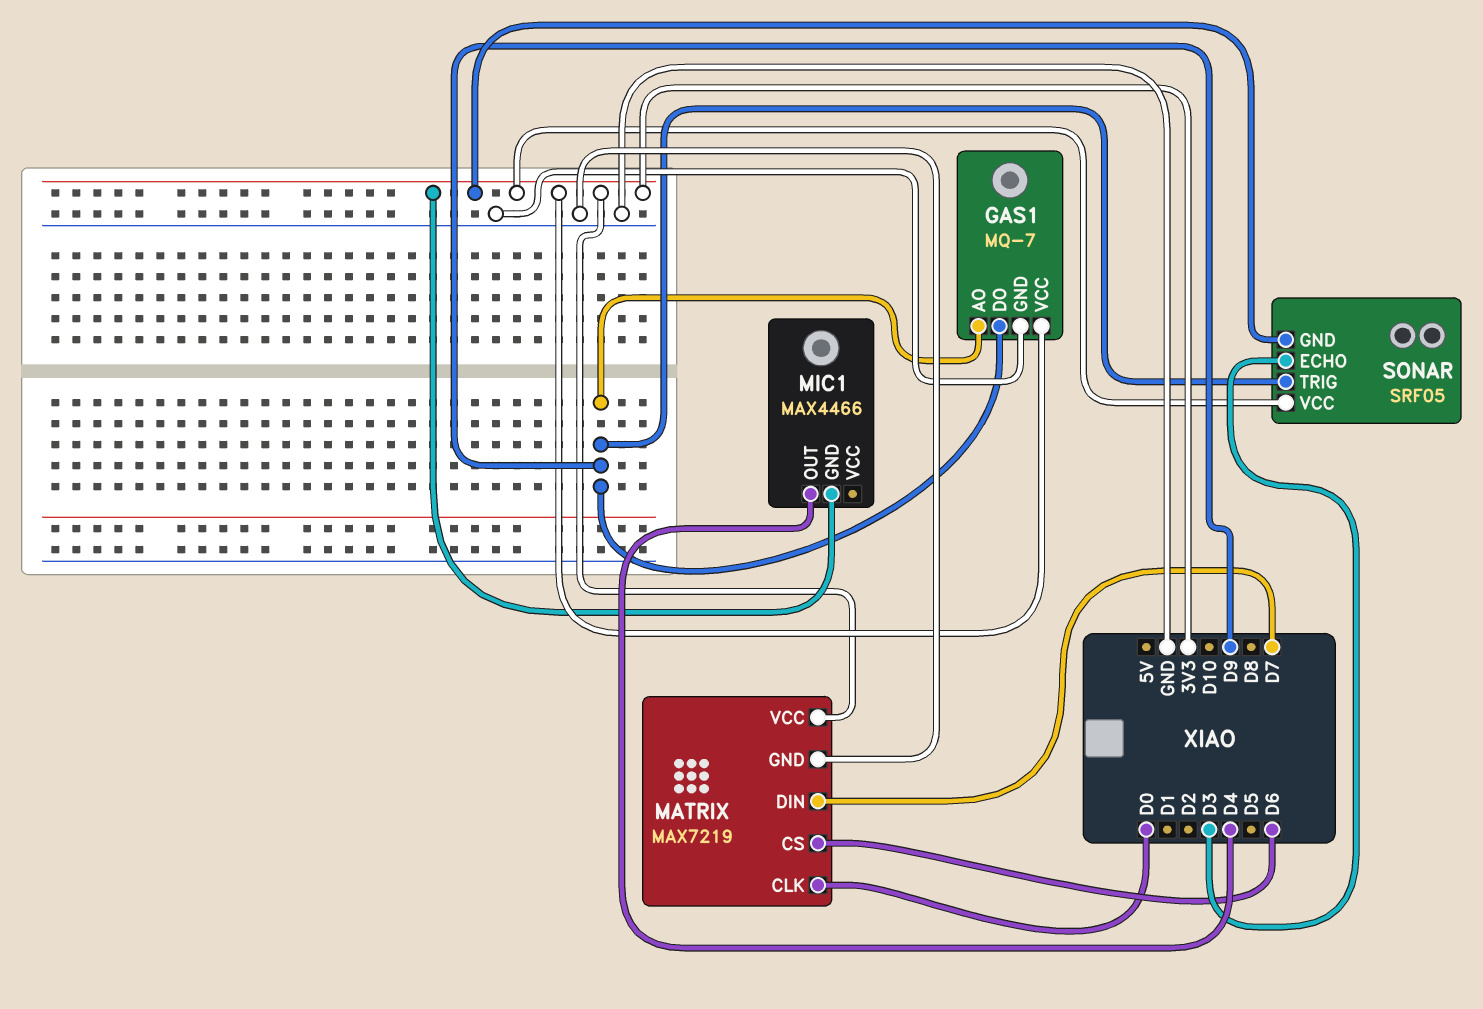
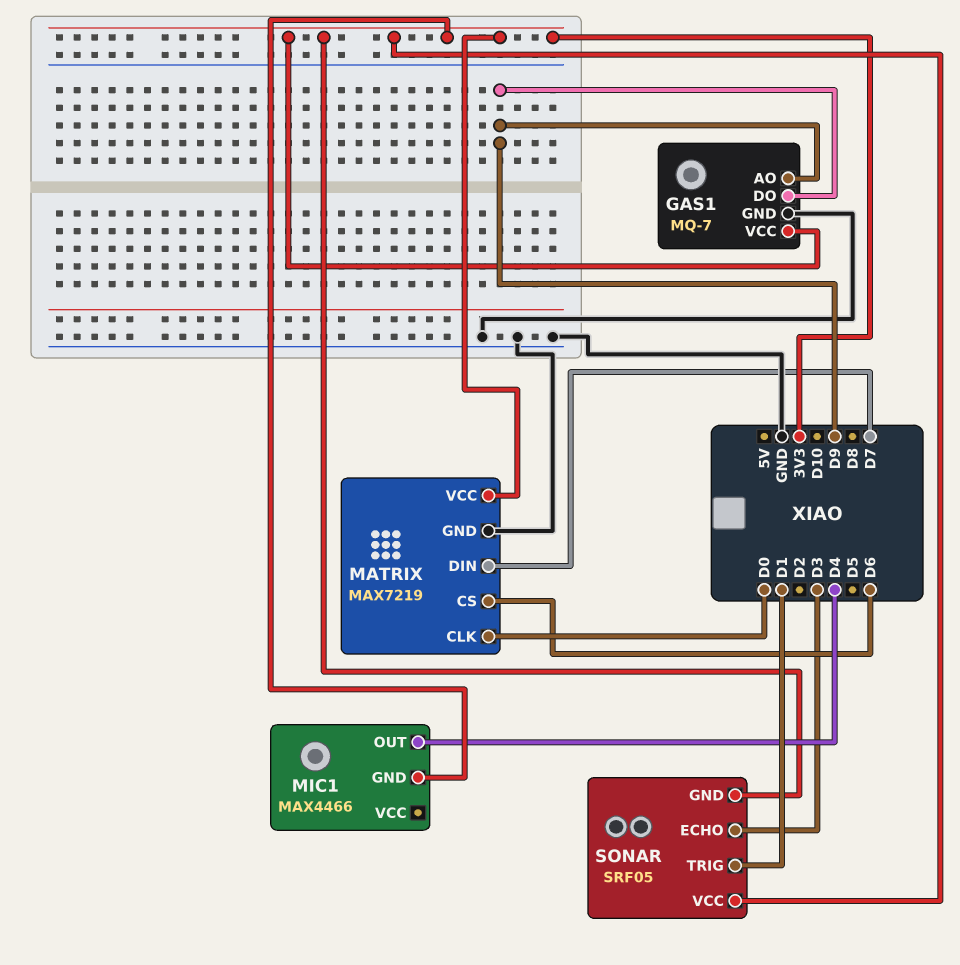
SONAR pin TRIG: D9 -> D1

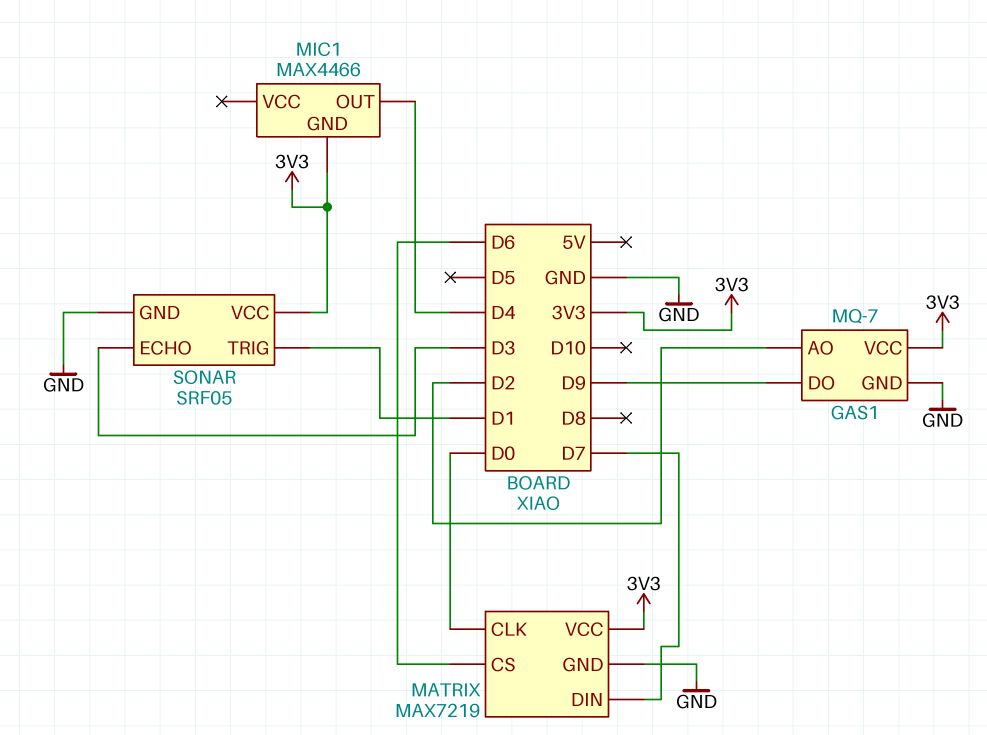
GAS1 pin AO: D9 -> D2
SONAR pin GND: 3V3 -> GND

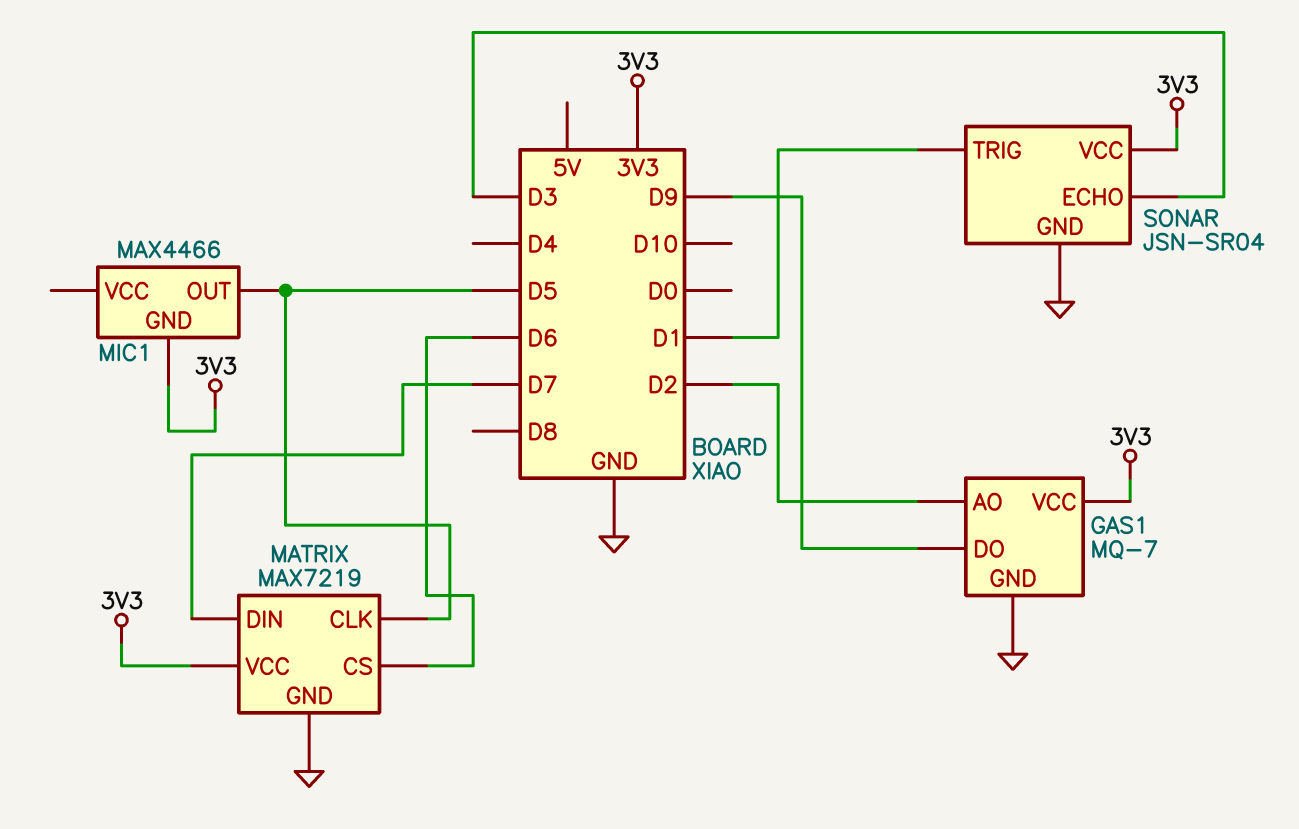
MATRIX pin CLK: D0 -> D5
MIC1 pin OUT: D4 -> D5
SONAR: SRF05 -> JSN-SR04

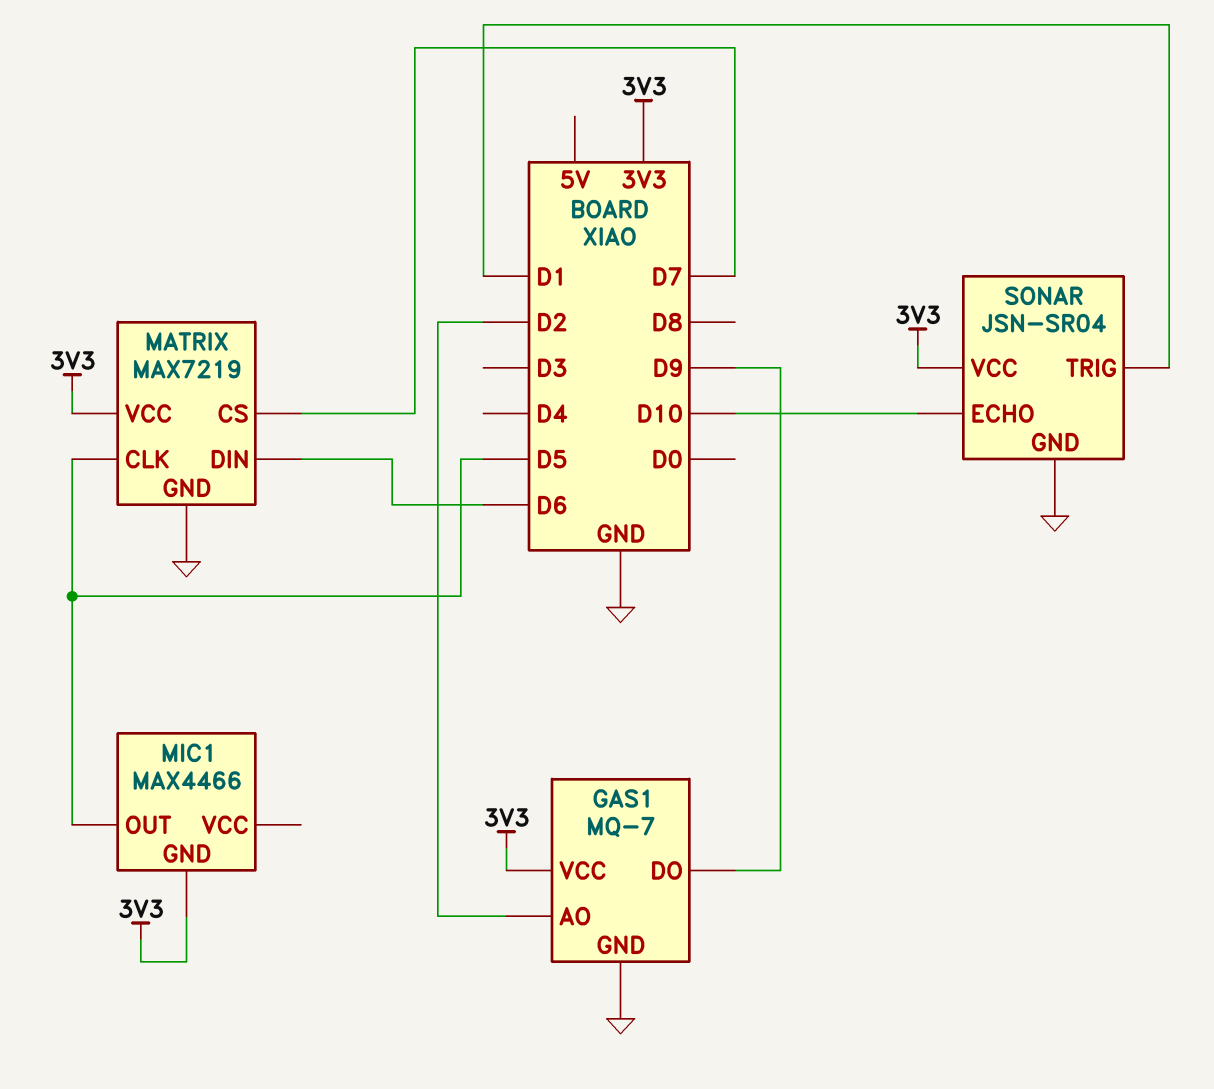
MATRIX pin CS: D6 -> D7
MATRIX pin DIN: D7 -> D6
SONAR pin ECHO: D3 -> D10

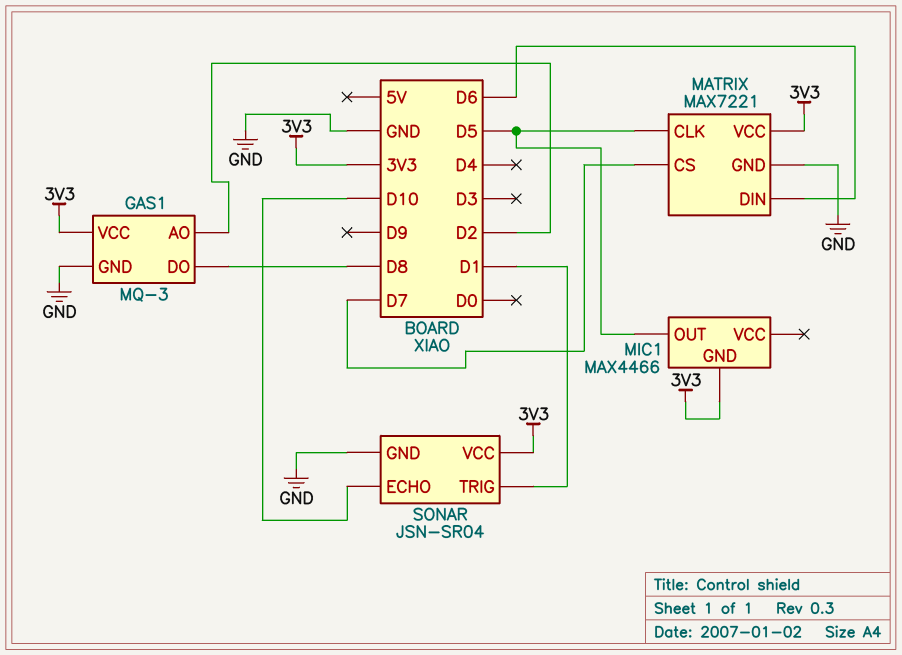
GAS1: MQ-7 -> MQ-3
GAS1 pin DO: D9 -> D8
MATRIX: MAX7219 -> MAX7221

